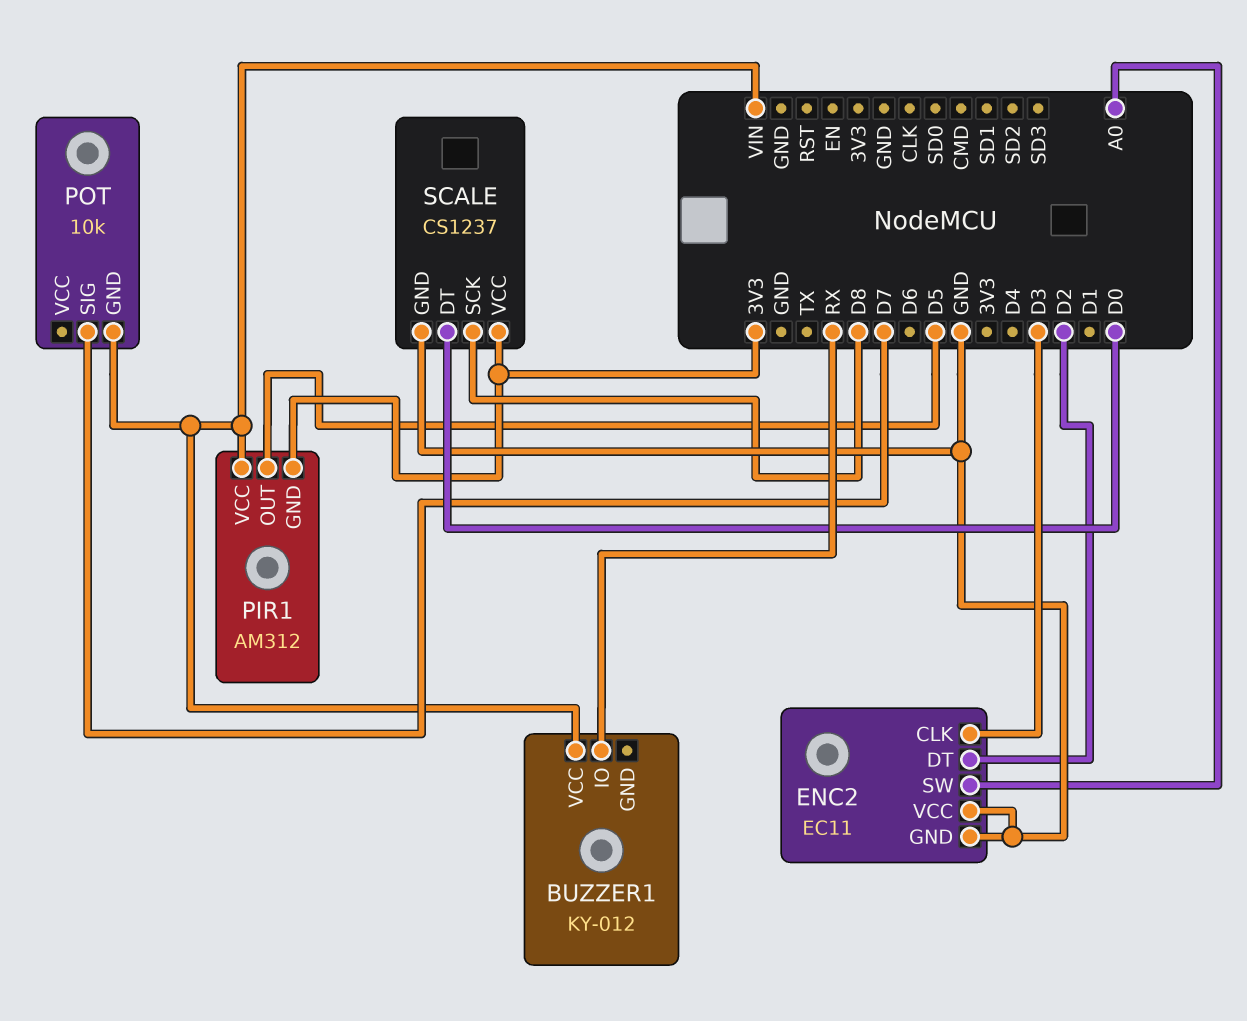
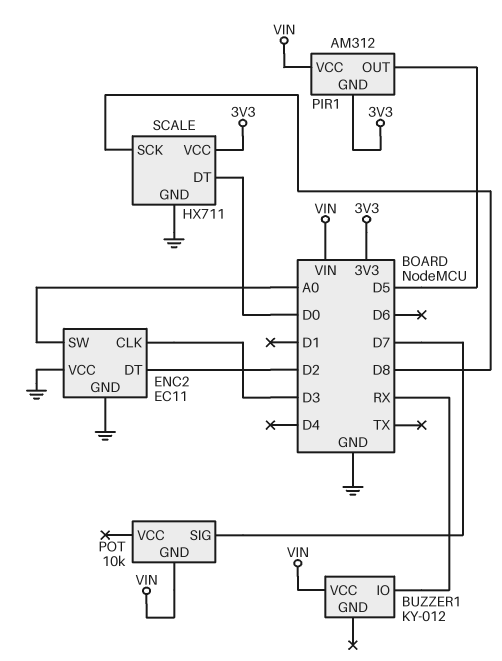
SCALE: CS1237 -> HX711

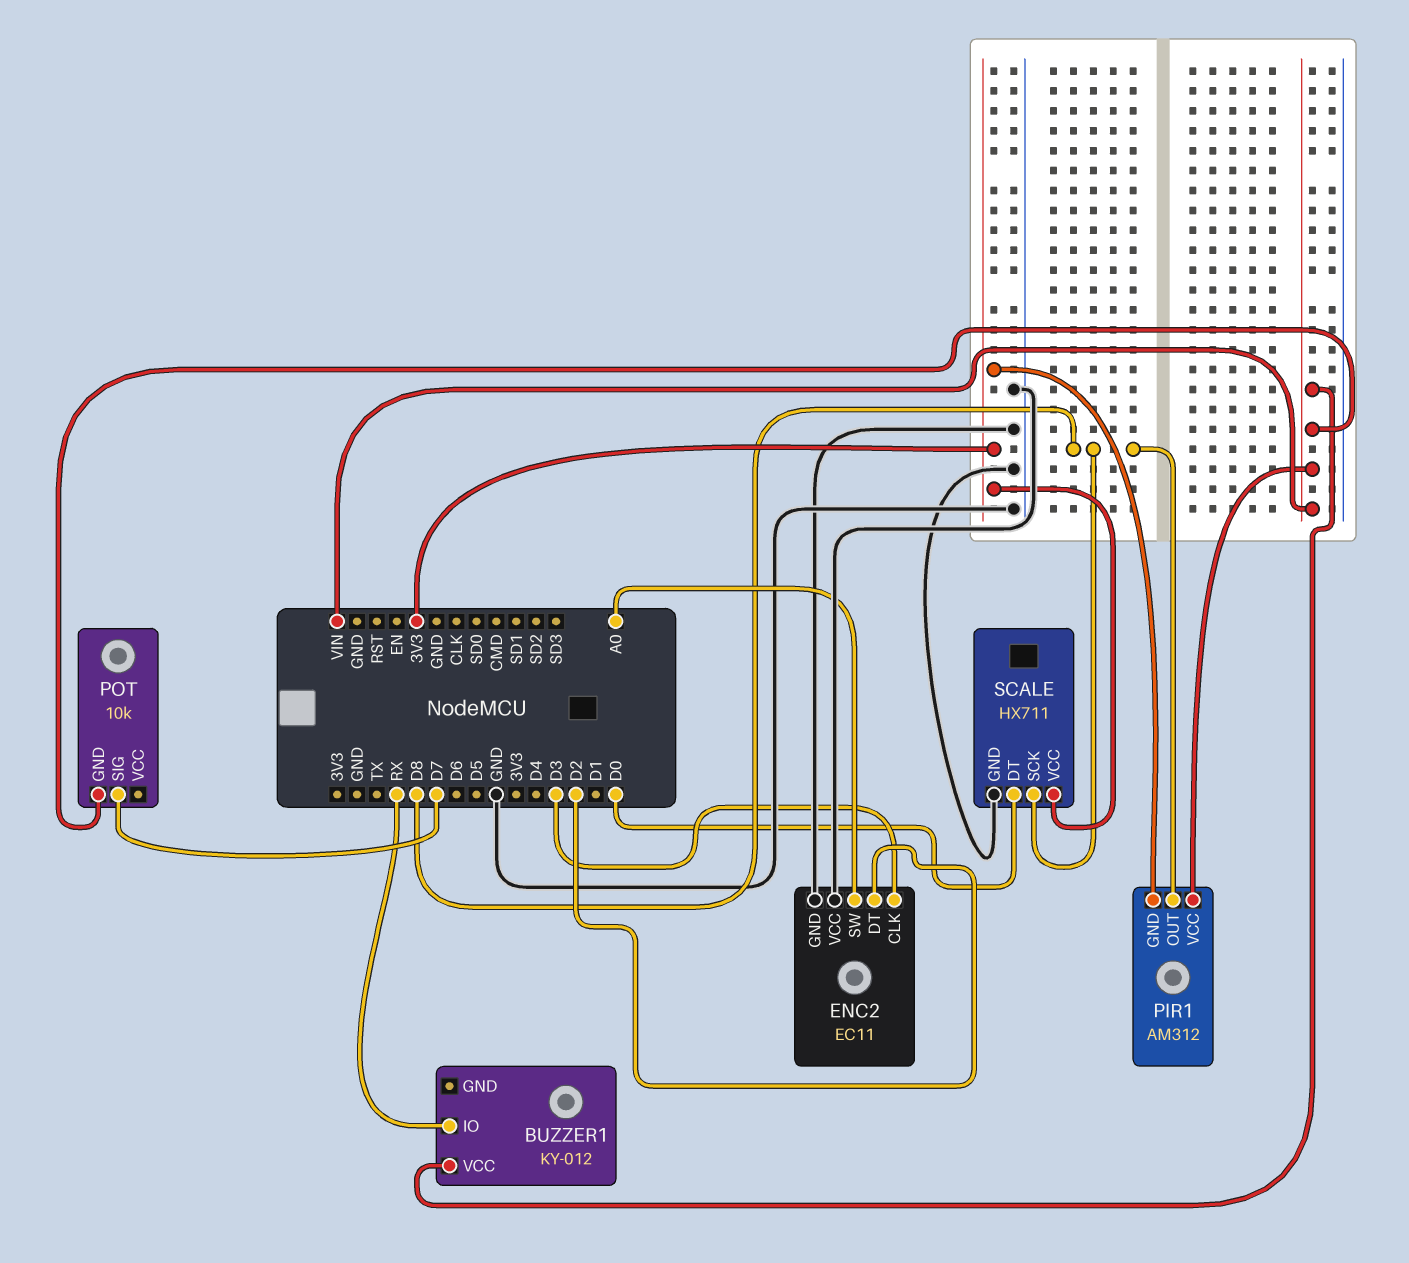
PIR1 pin OUT: D5 -> D8

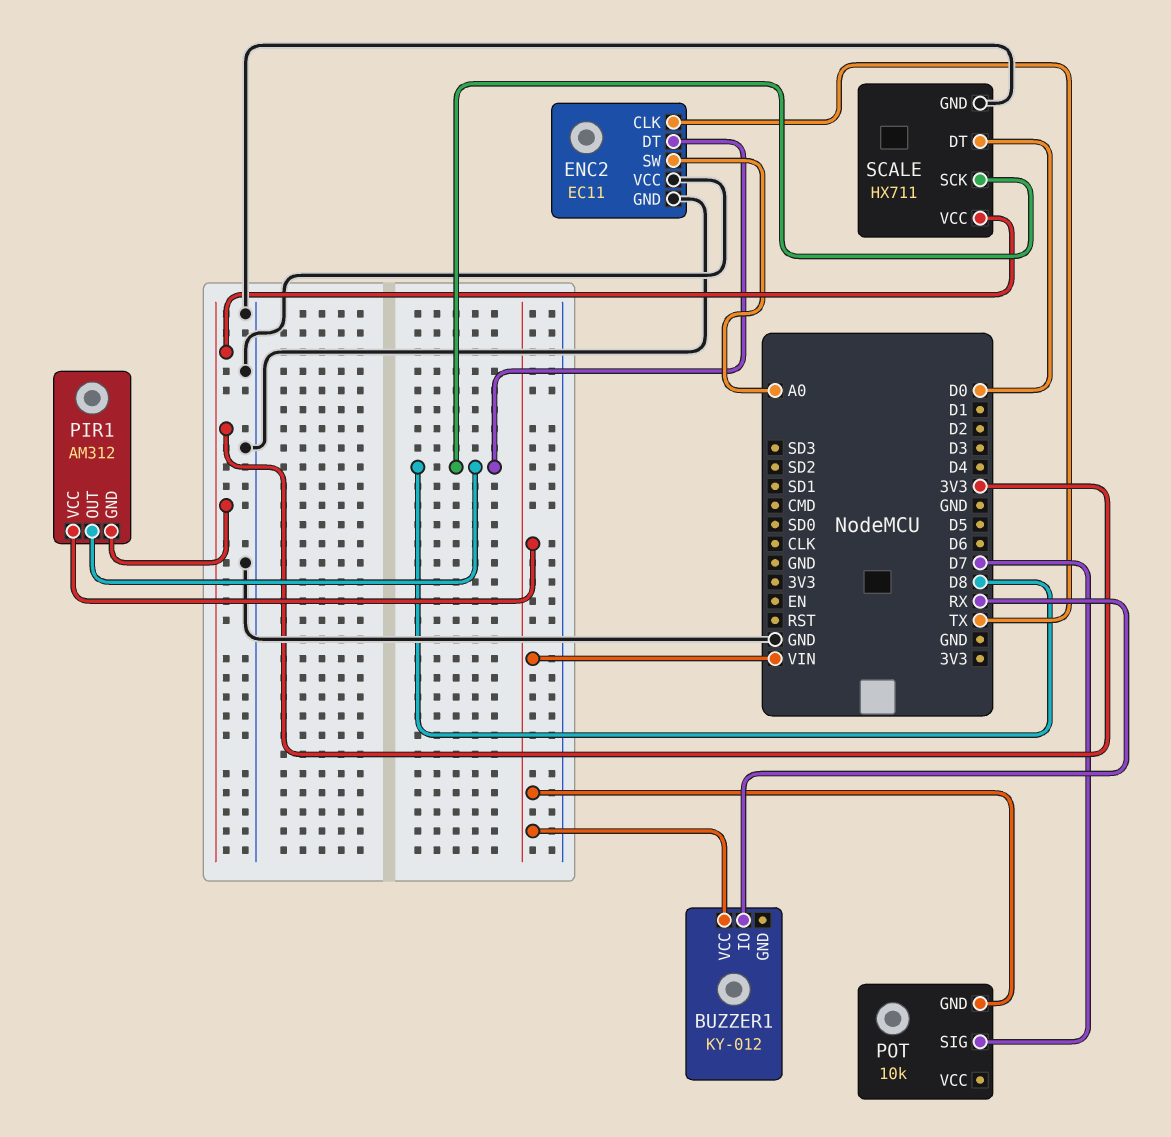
ENC2 pin CLK: D3 -> TX
ENC2 pin DT: D2 -> D8

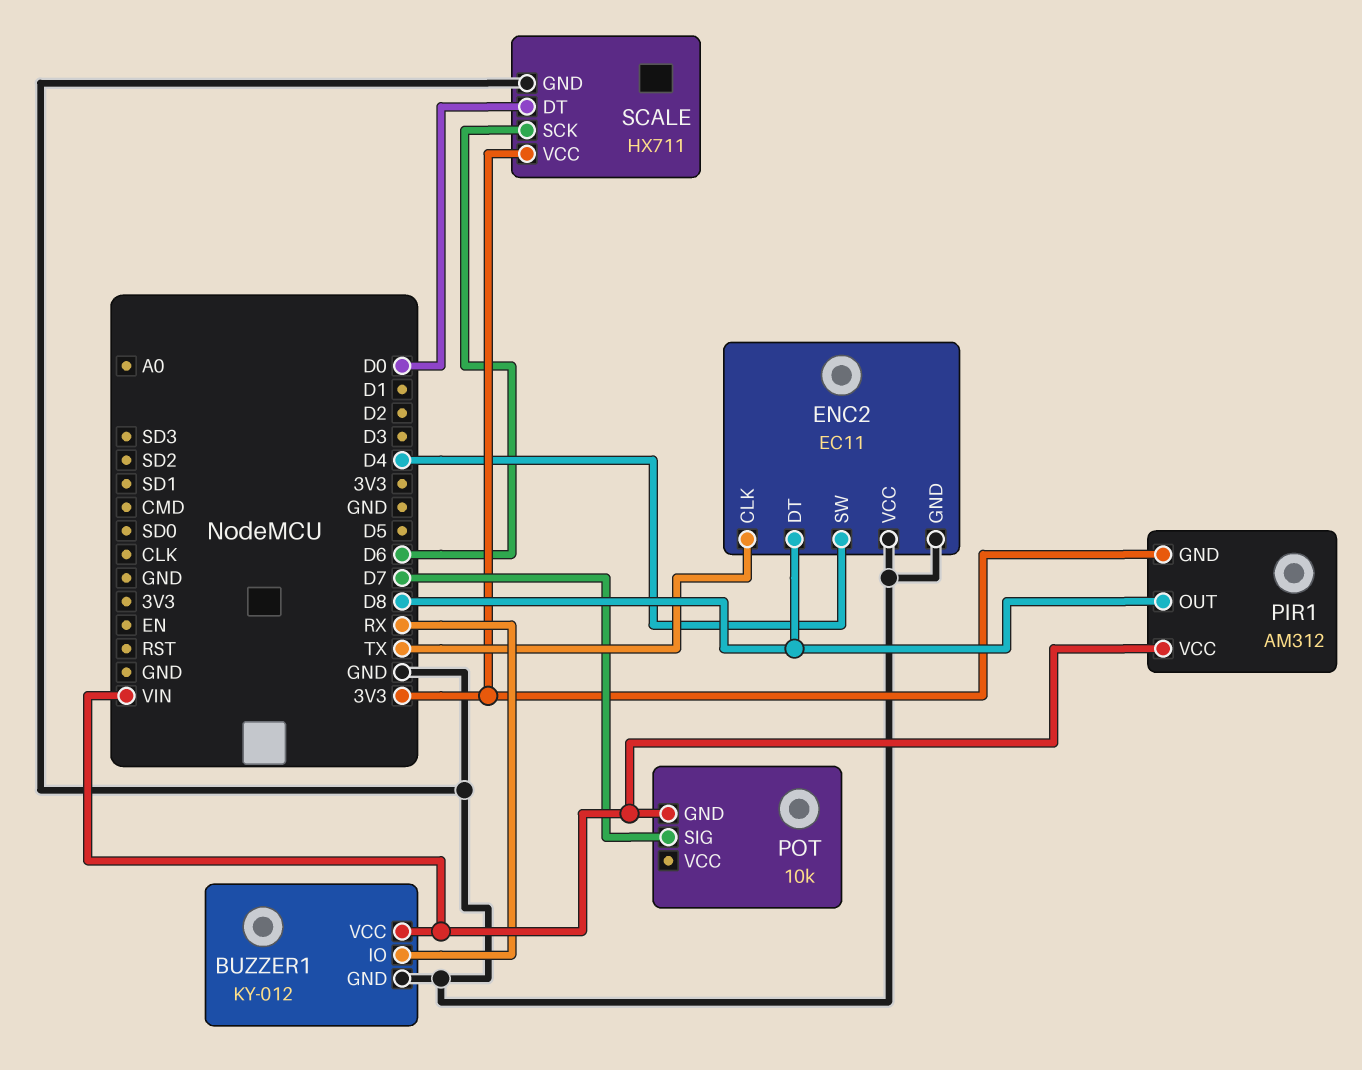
BUZZER1 pin GND: none -> GND
ENC2 pin SW: A0 -> D4
SCALE pin SCK: D8 -> D6

